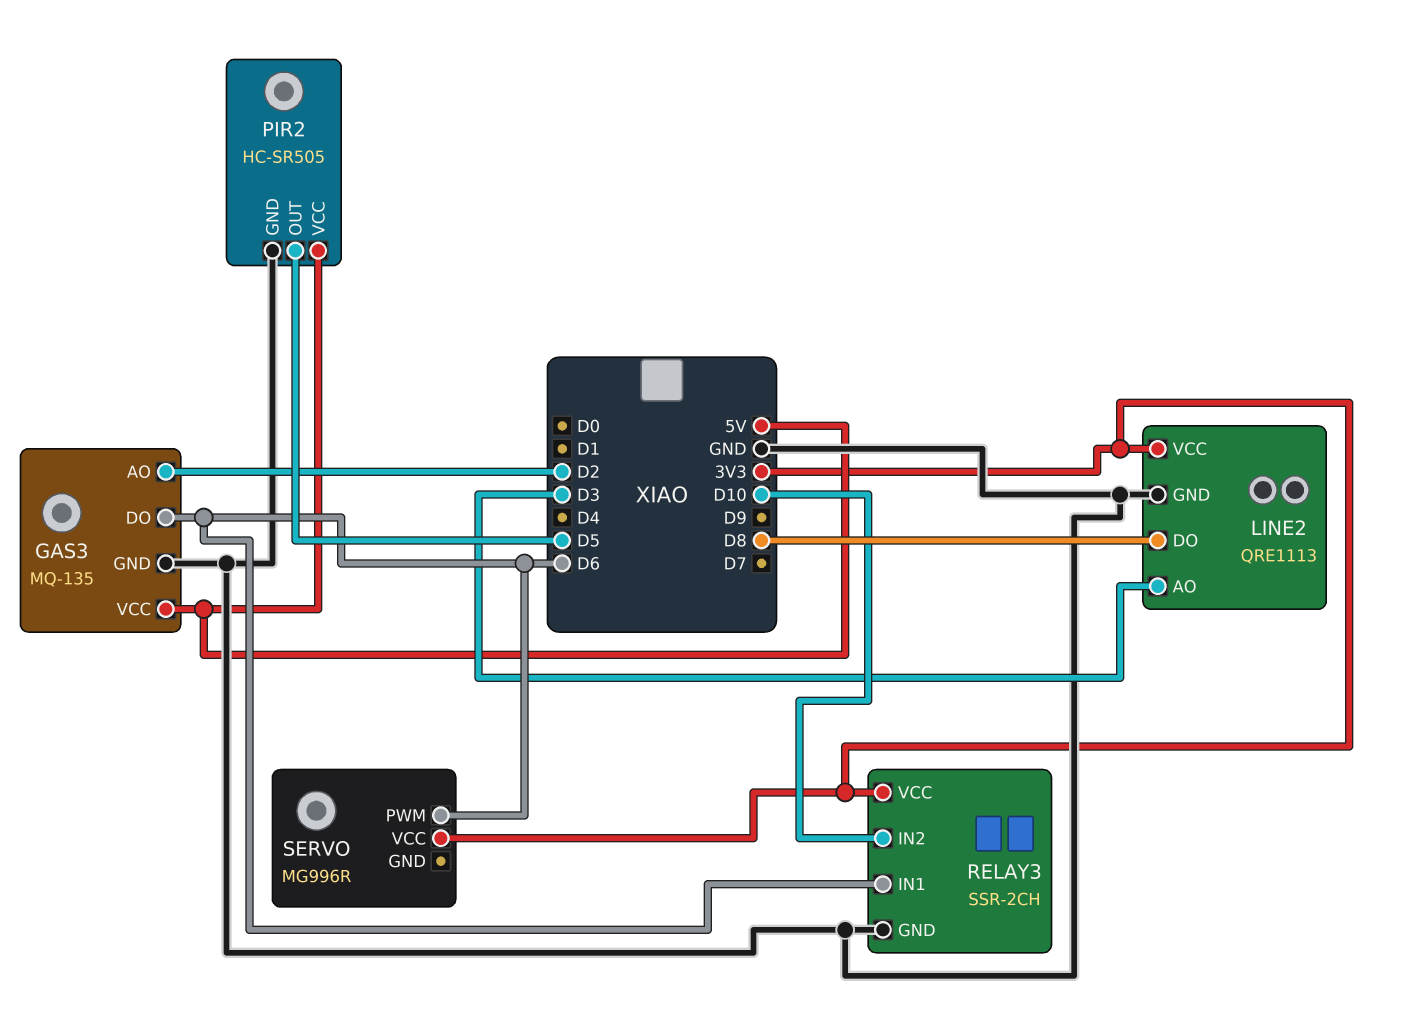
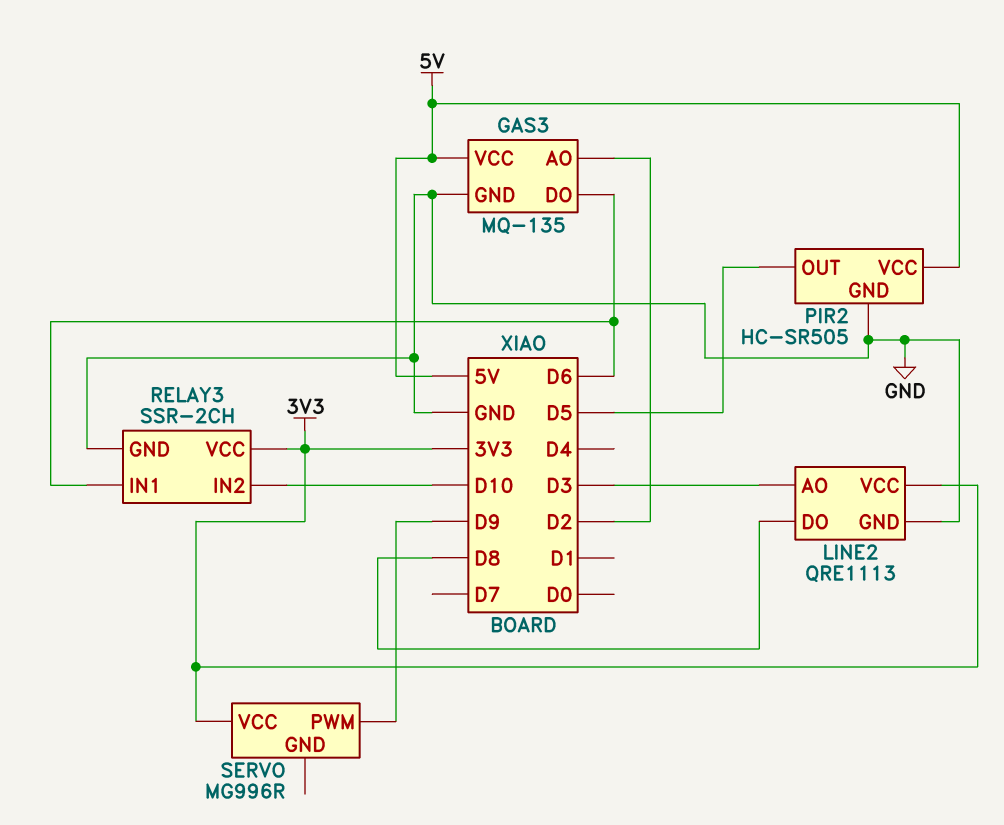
SERVO pin PWM: D6 -> D9

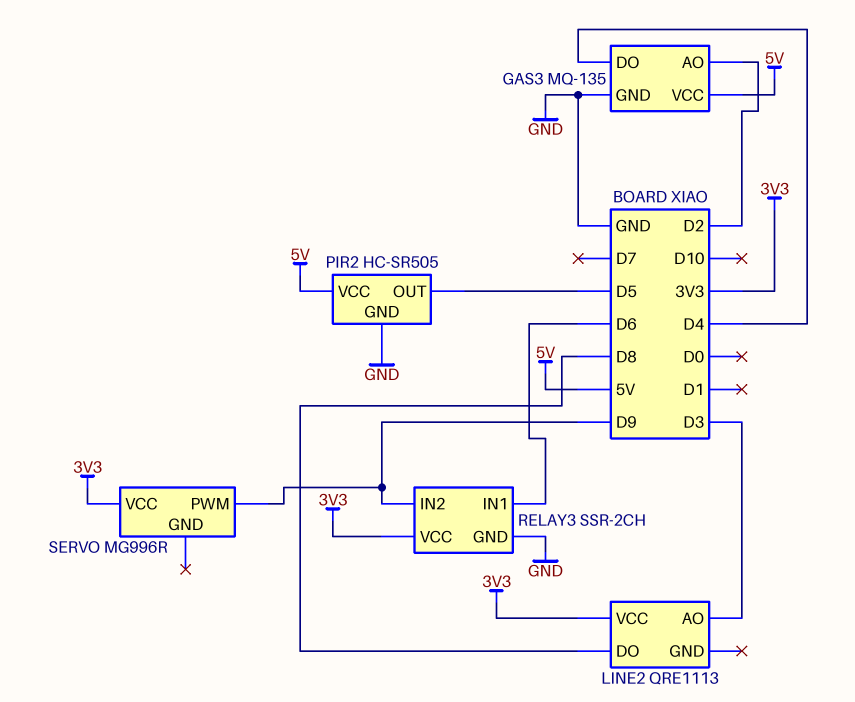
GAS3 pin DO: D6 -> D4
LINE2 pin GND: GND -> none
RELAY3 pin IN2: D10 -> D9

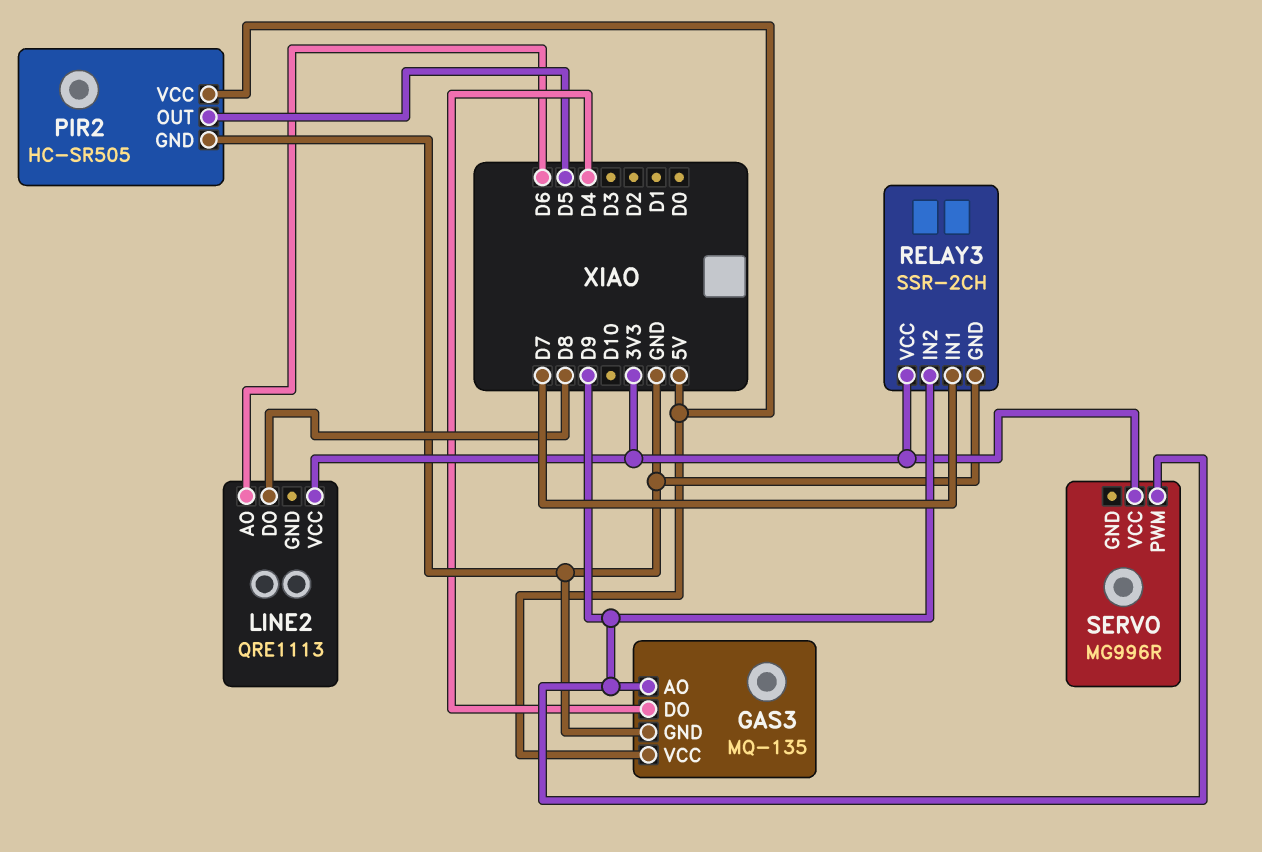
GAS3 pin AO: D2 -> D9
LINE2 pin AO: D3 -> D6
RELAY3 pin IN1: D6 -> D7

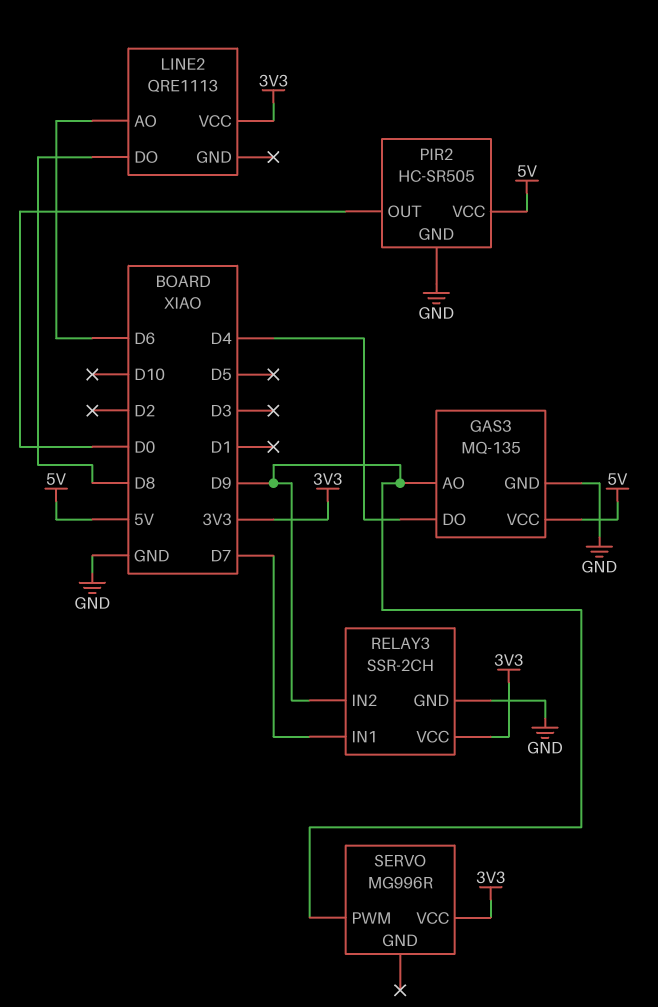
PIR2 pin OUT: D5 -> D0

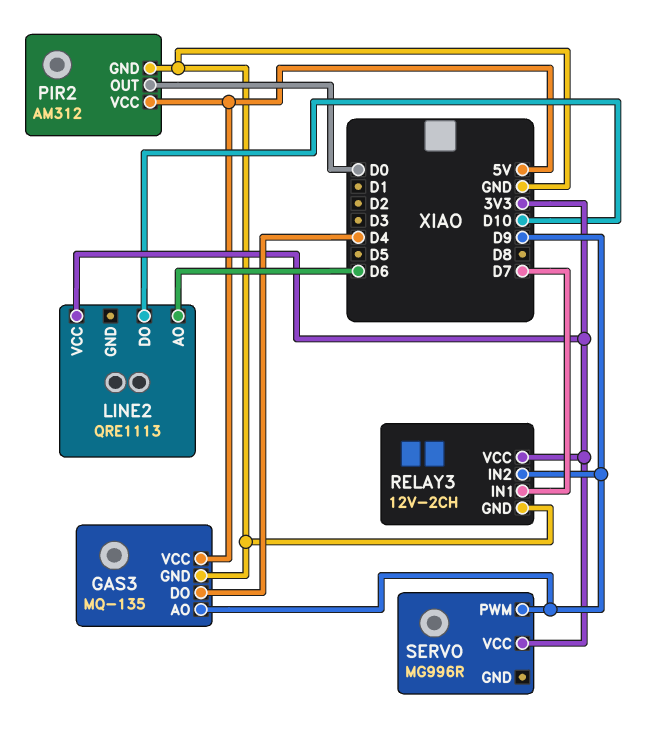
LINE2 pin DO: D8 -> D10
PIR2: HC-SR505 -> AM312
RELAY3: SSR-2CH -> 12V-2CH

